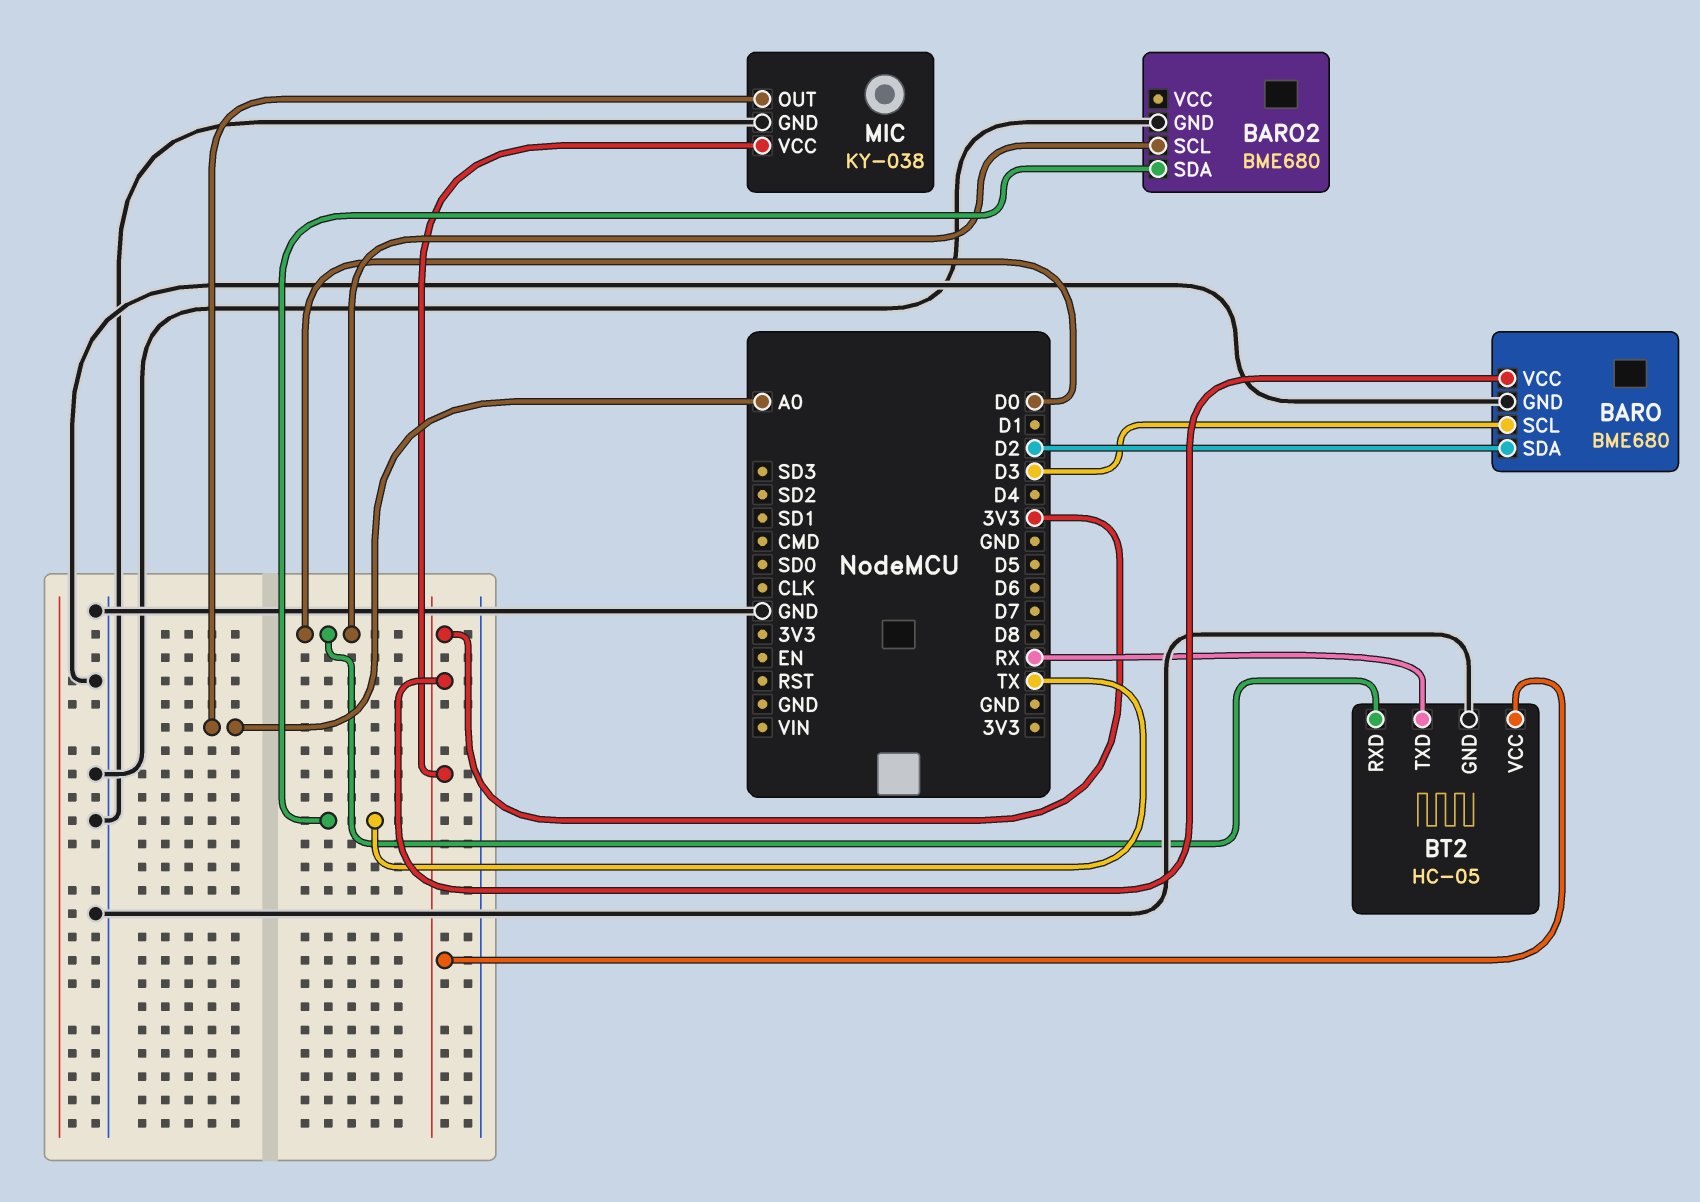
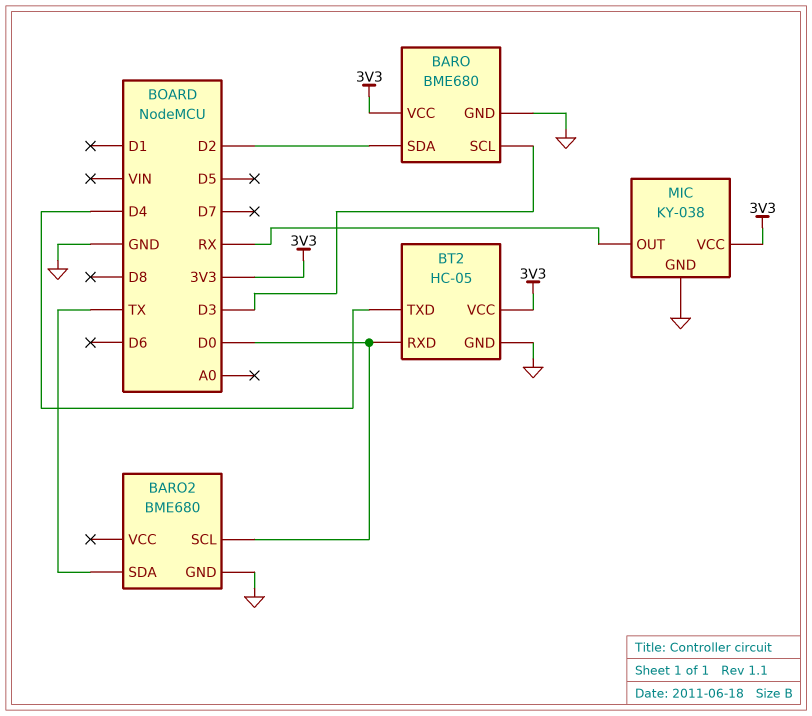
BT2 pin TXD: RX -> D4
MIC pin OUT: A0 -> RX

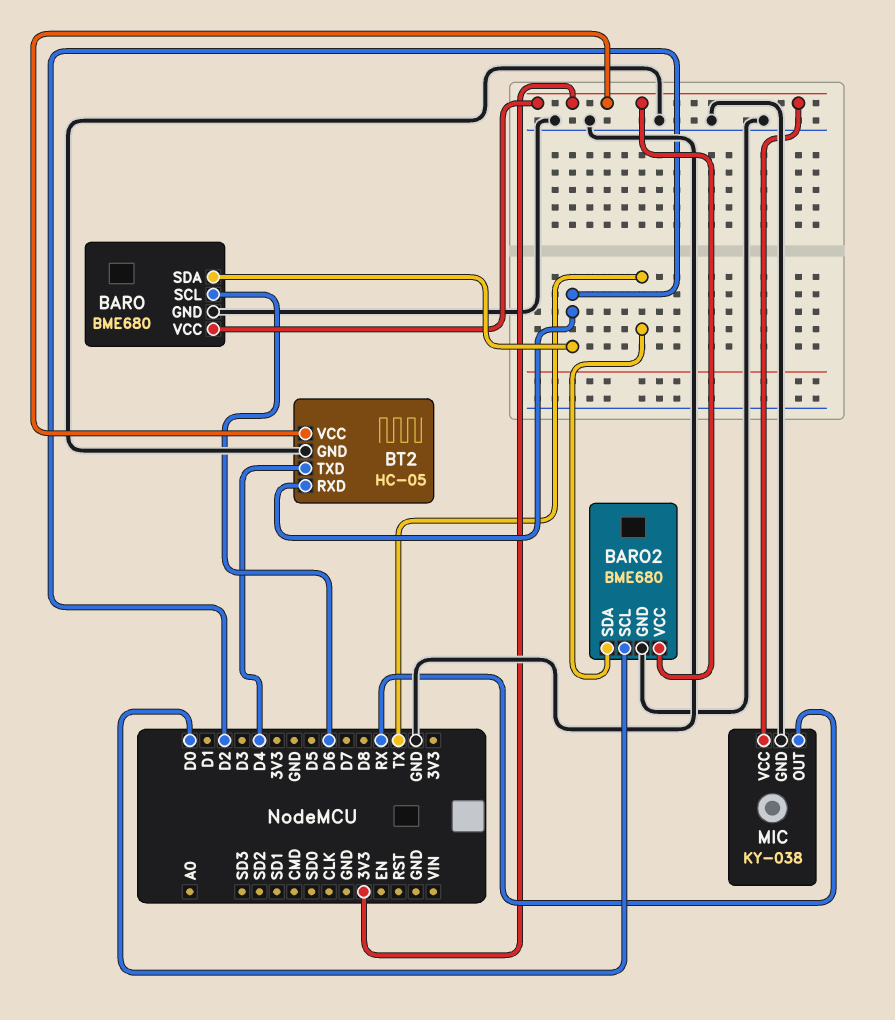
BARO pin SCL: D3 -> D6
BARO2 pin VCC: none -> 3V3
BT2 pin RXD: D0 -> D2

